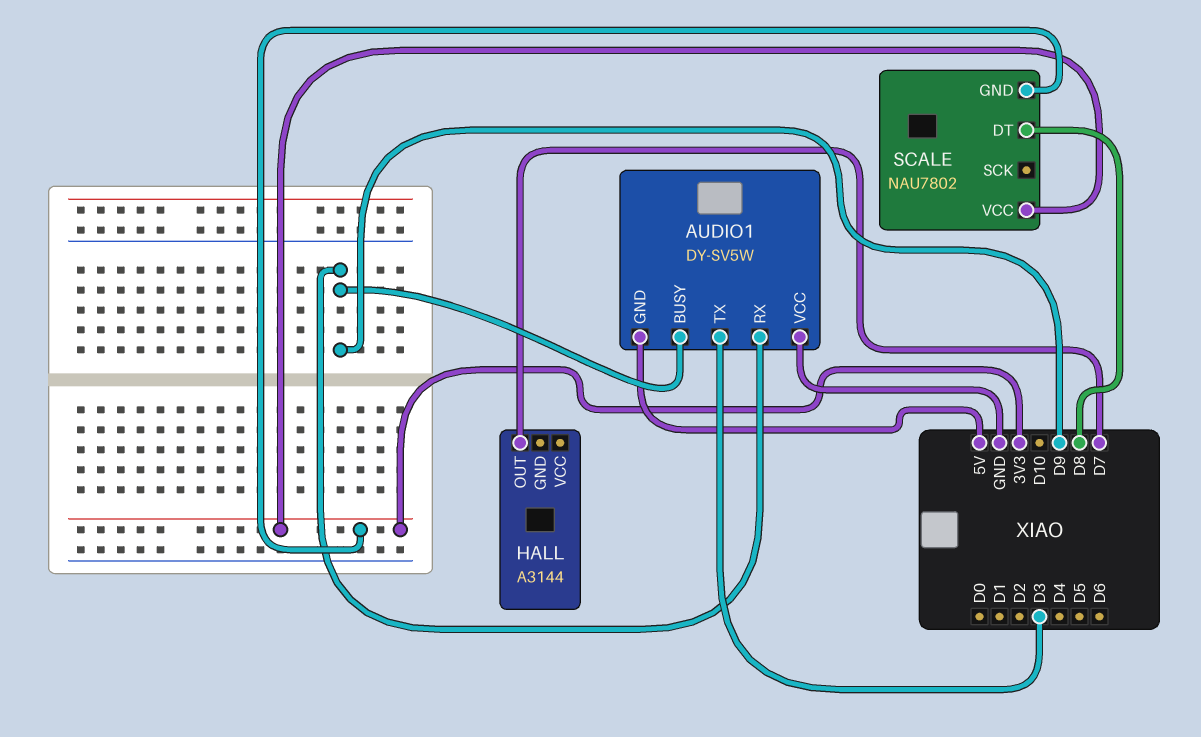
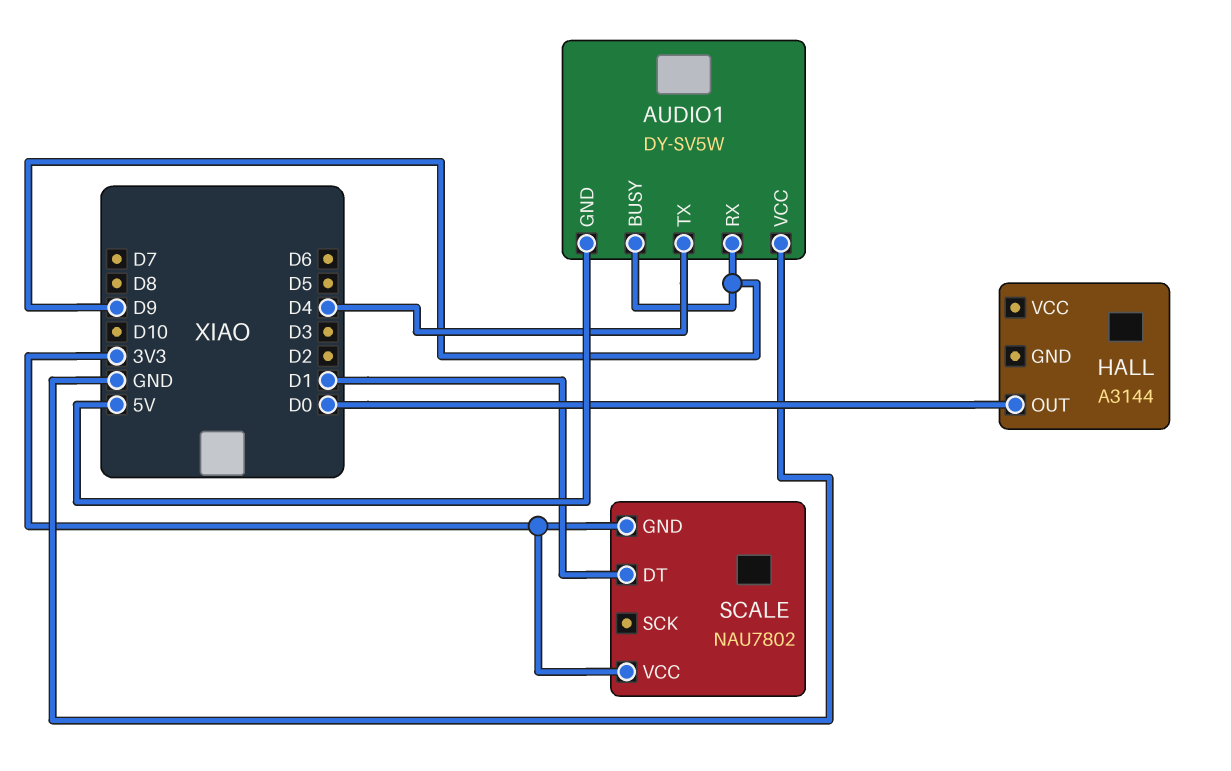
AUDIO1 pin TX: D3 -> D4
HALL pin OUT: D7 -> D0
SCALE pin DT: D8 -> D1

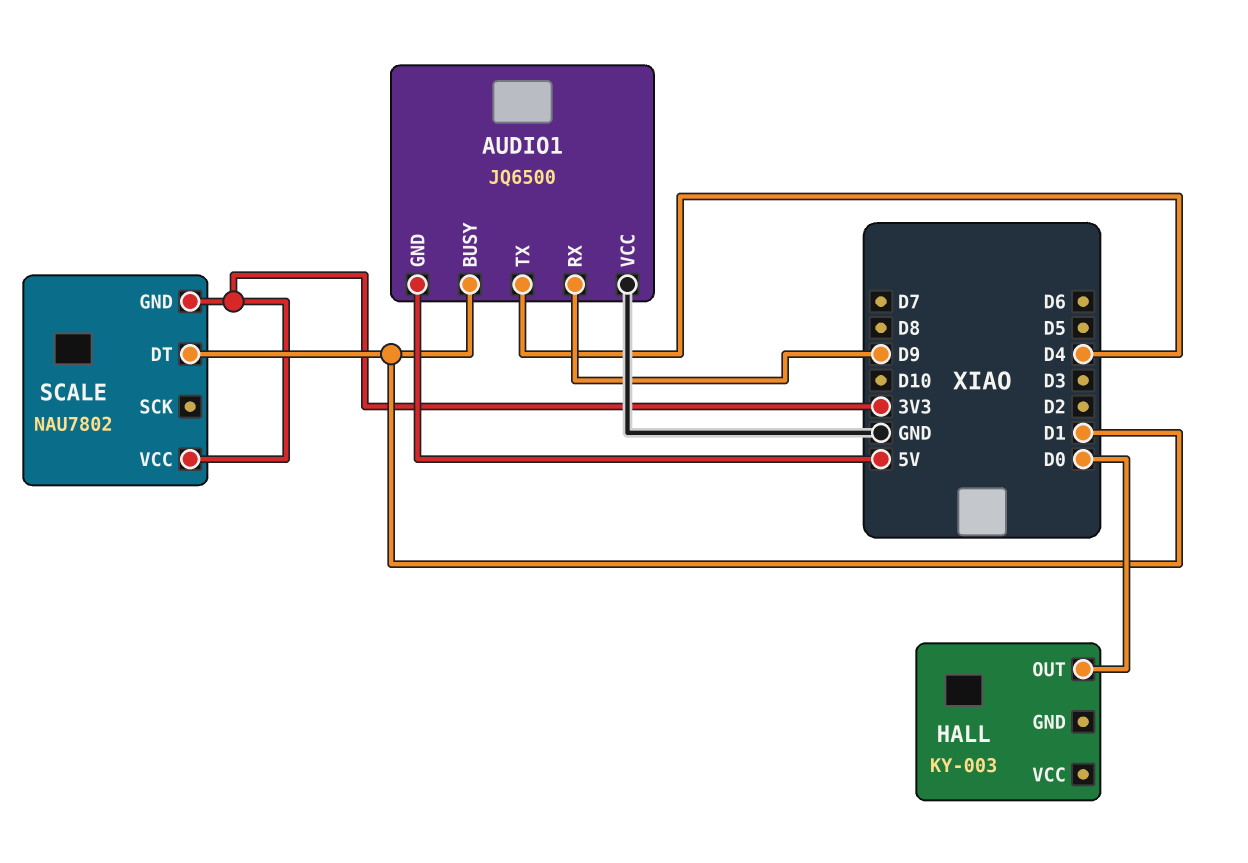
AUDIO1: DY-SV5W -> JQ6500
AUDIO1 pin BUSY: D9 -> D1
HALL: A3144 -> KY-003

